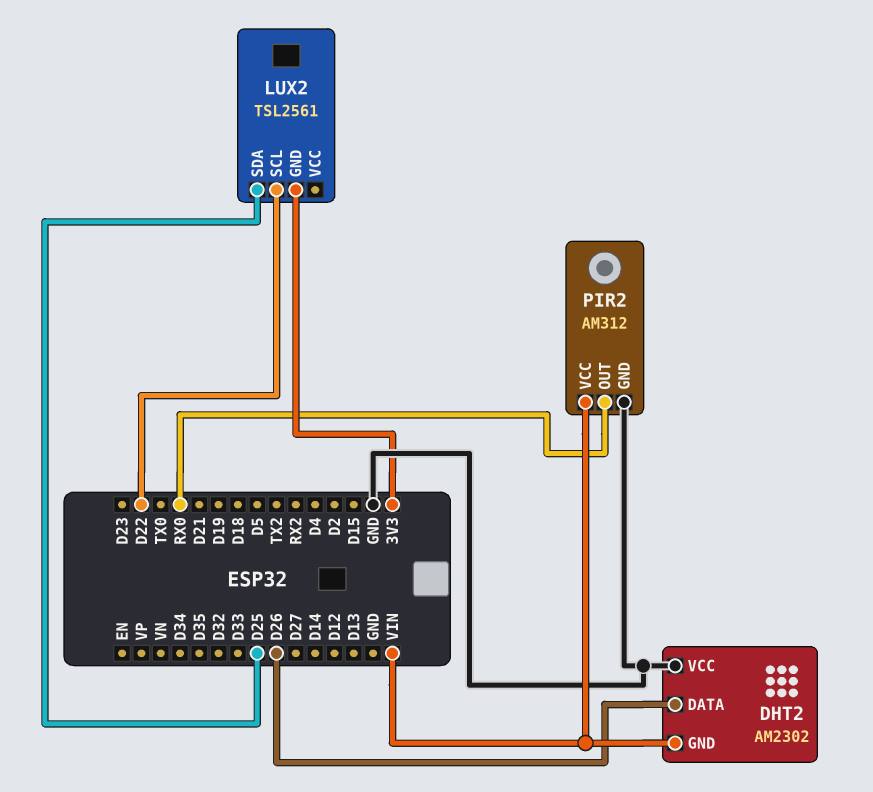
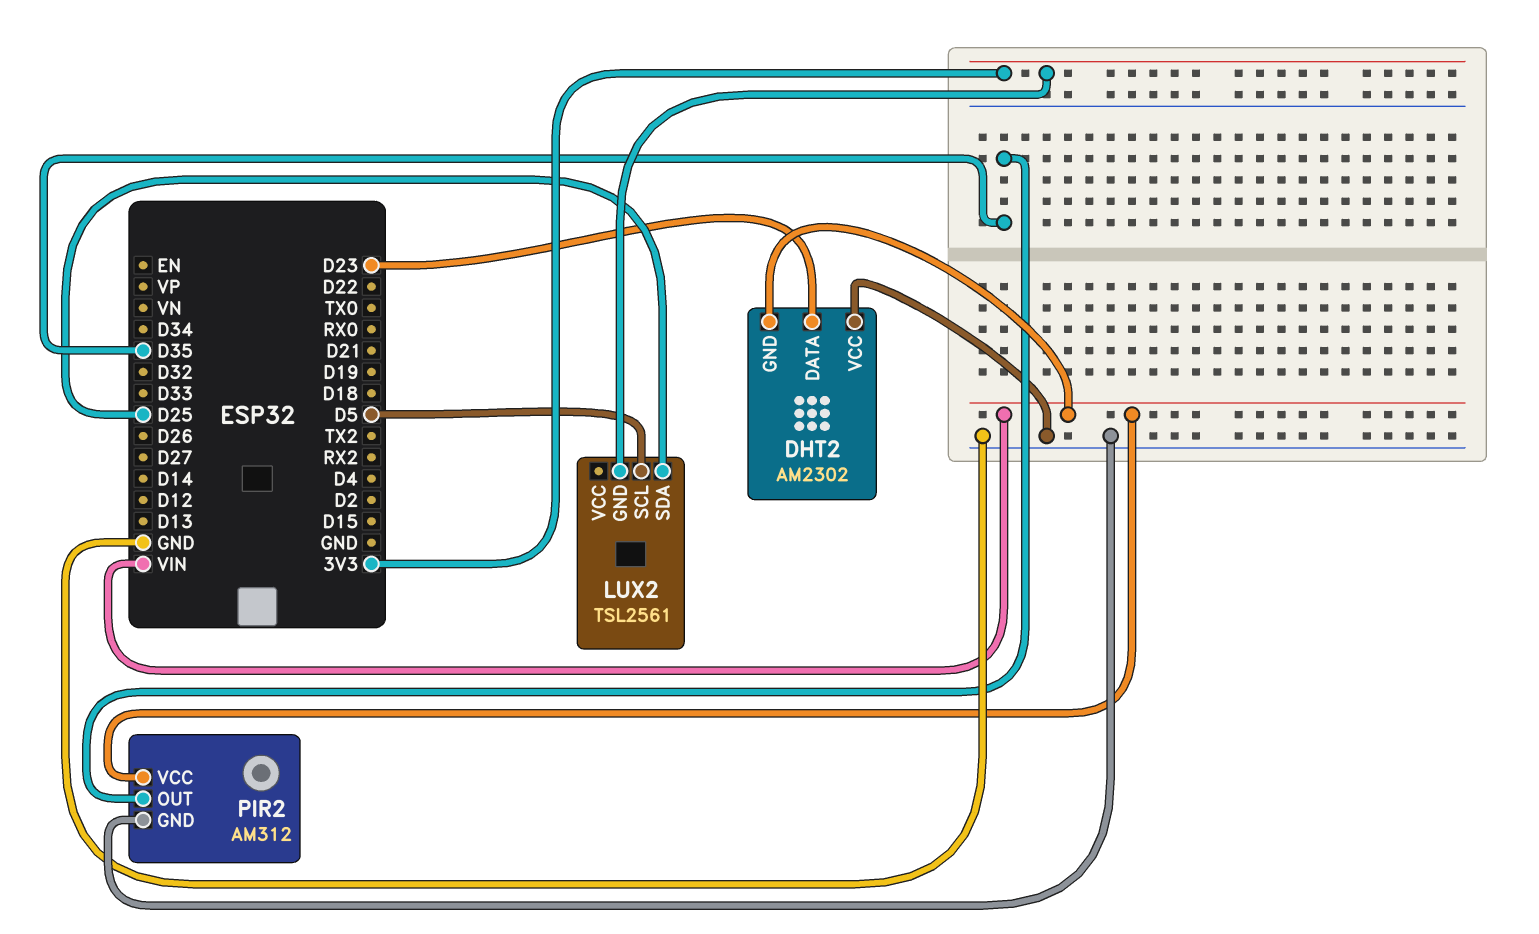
DHT2 pin DATA: D26 -> D23
LUX2 pin SCL: D22 -> D5
PIR2 pin OUT: RX0 -> D35

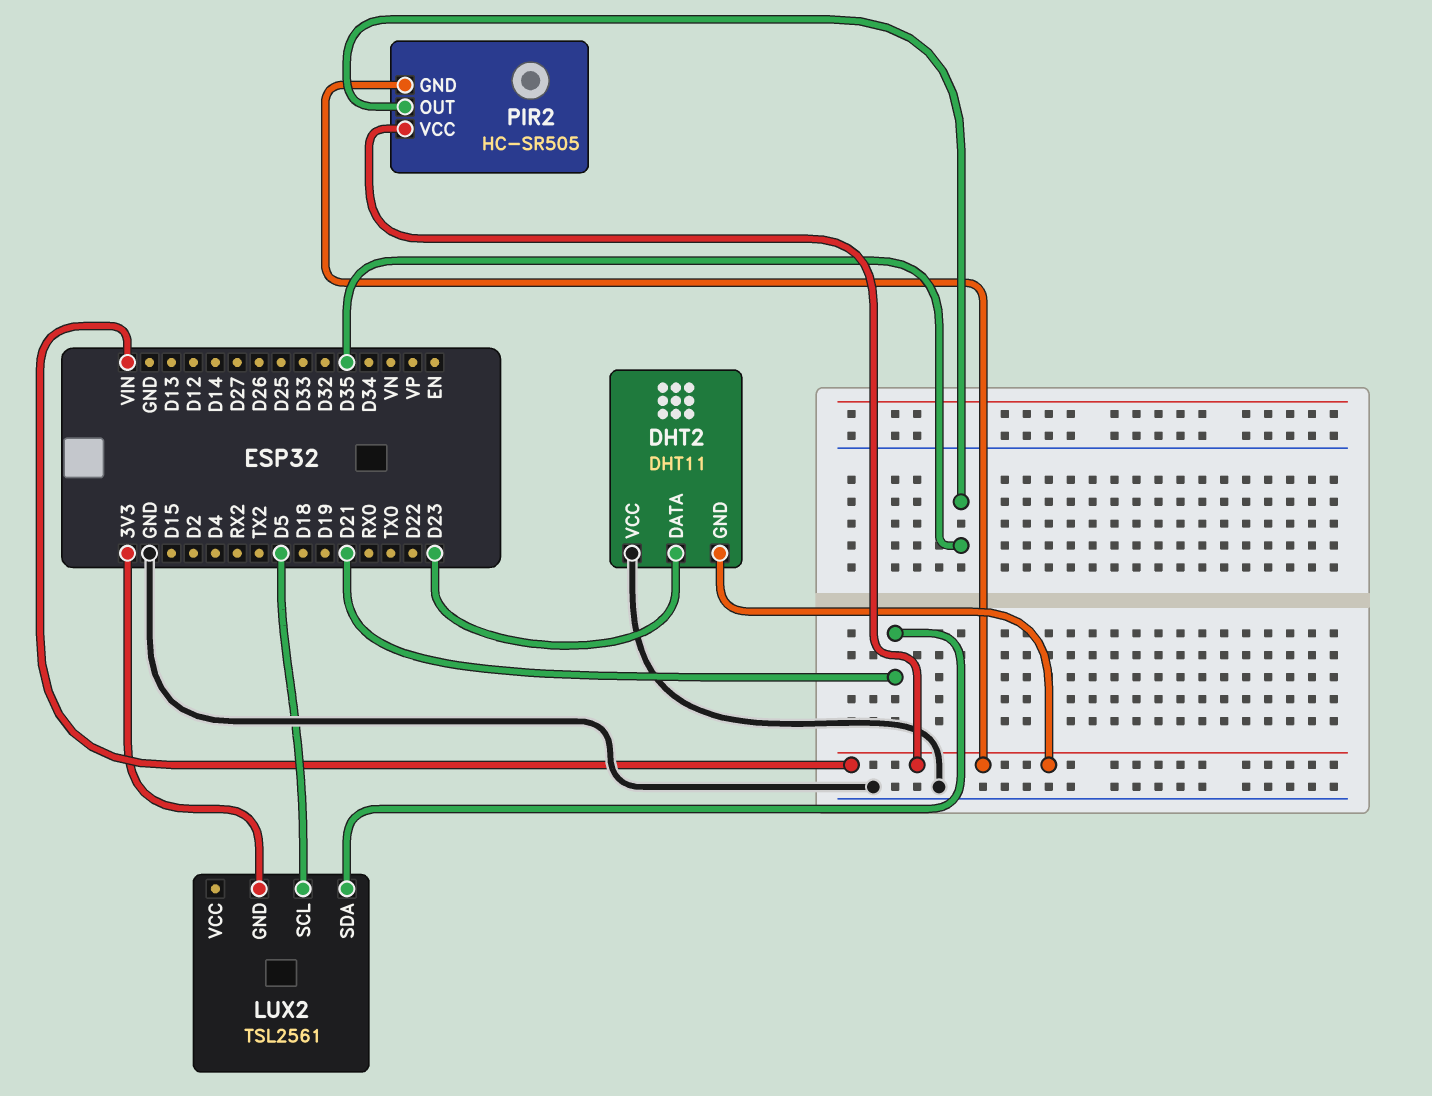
DHT2: AM2302 -> DHT11
LUX2 pin SDA: D25 -> D21
PIR2: AM312 -> HC-SR505
PIR2 pin GND: GND -> VIN

